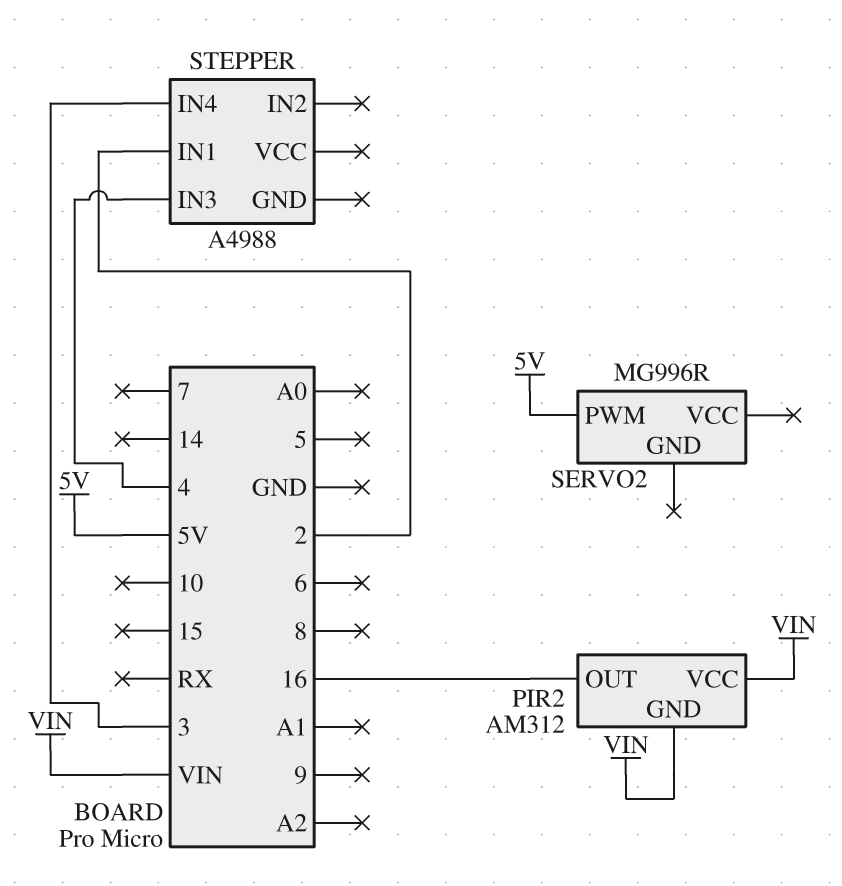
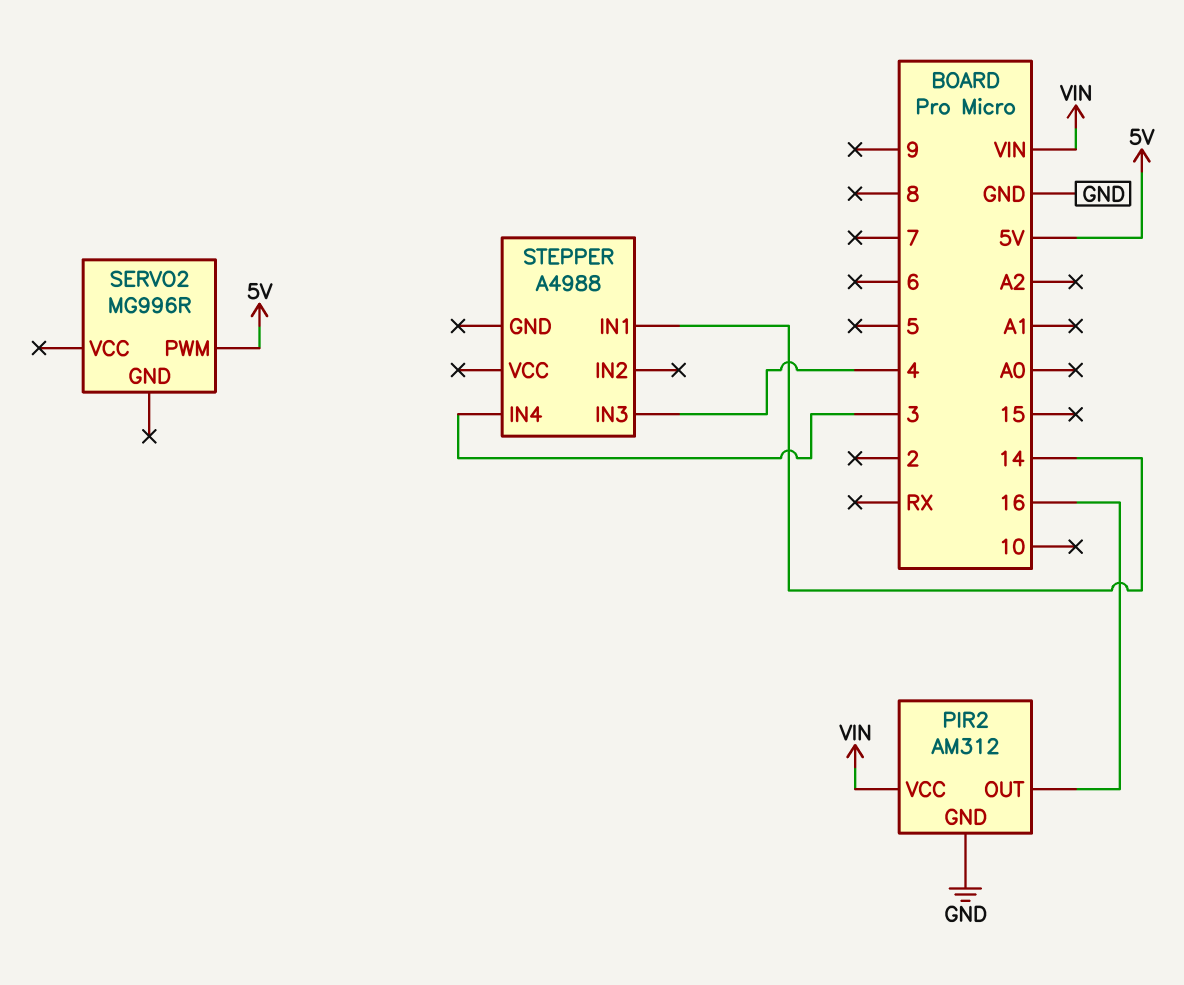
PIR2 pin GND: VIN -> GND
STEPPER pin IN1: 2 -> 14

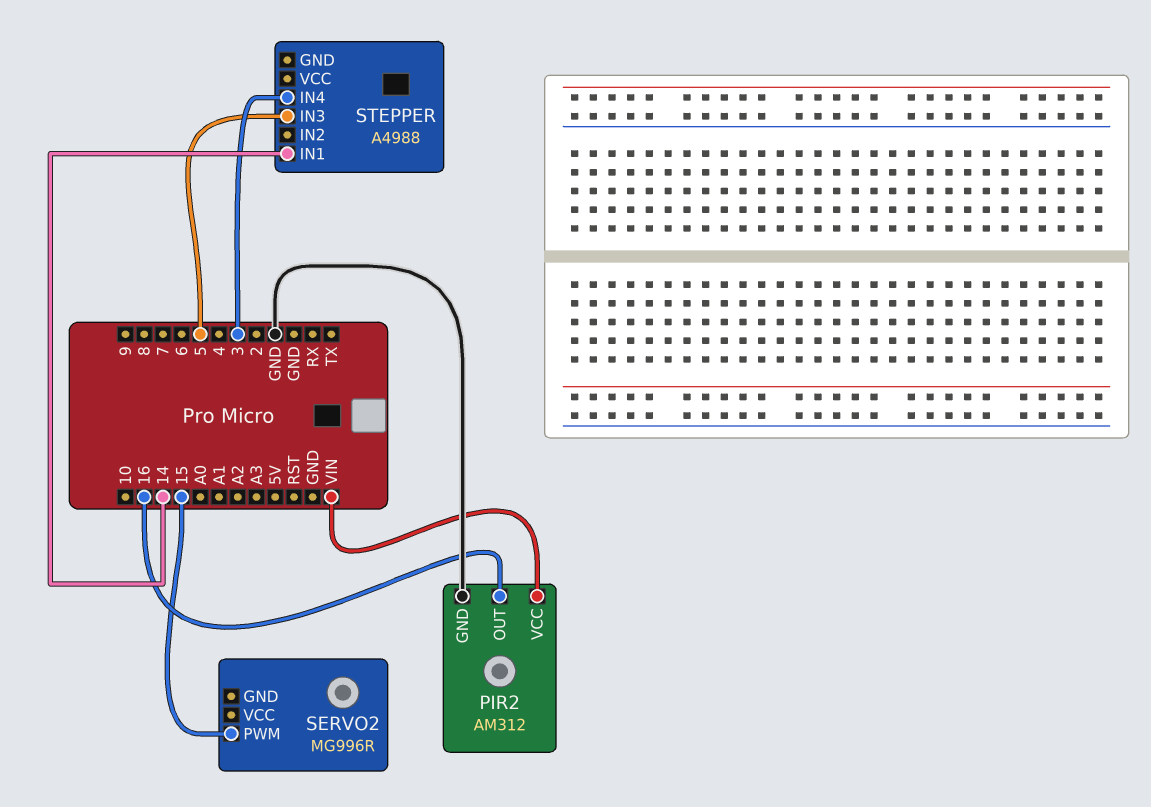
SERVO2 pin PWM: 5V -> 15
STEPPER pin IN3: 4 -> 5

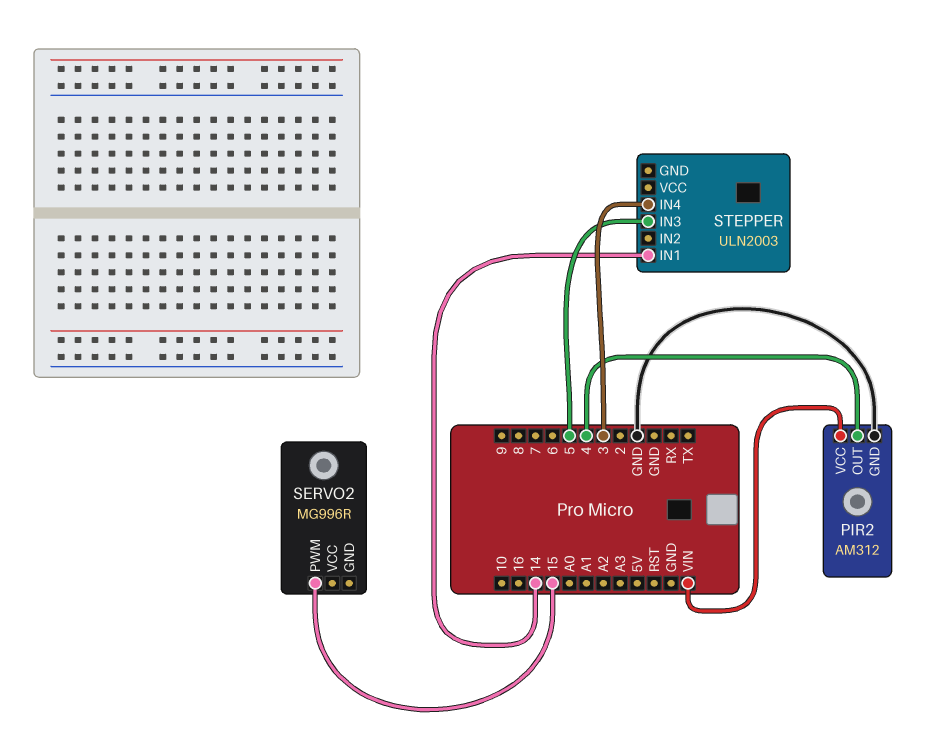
PIR2 pin OUT: 16 -> 4
STEPPER: A4988 -> ULN2003

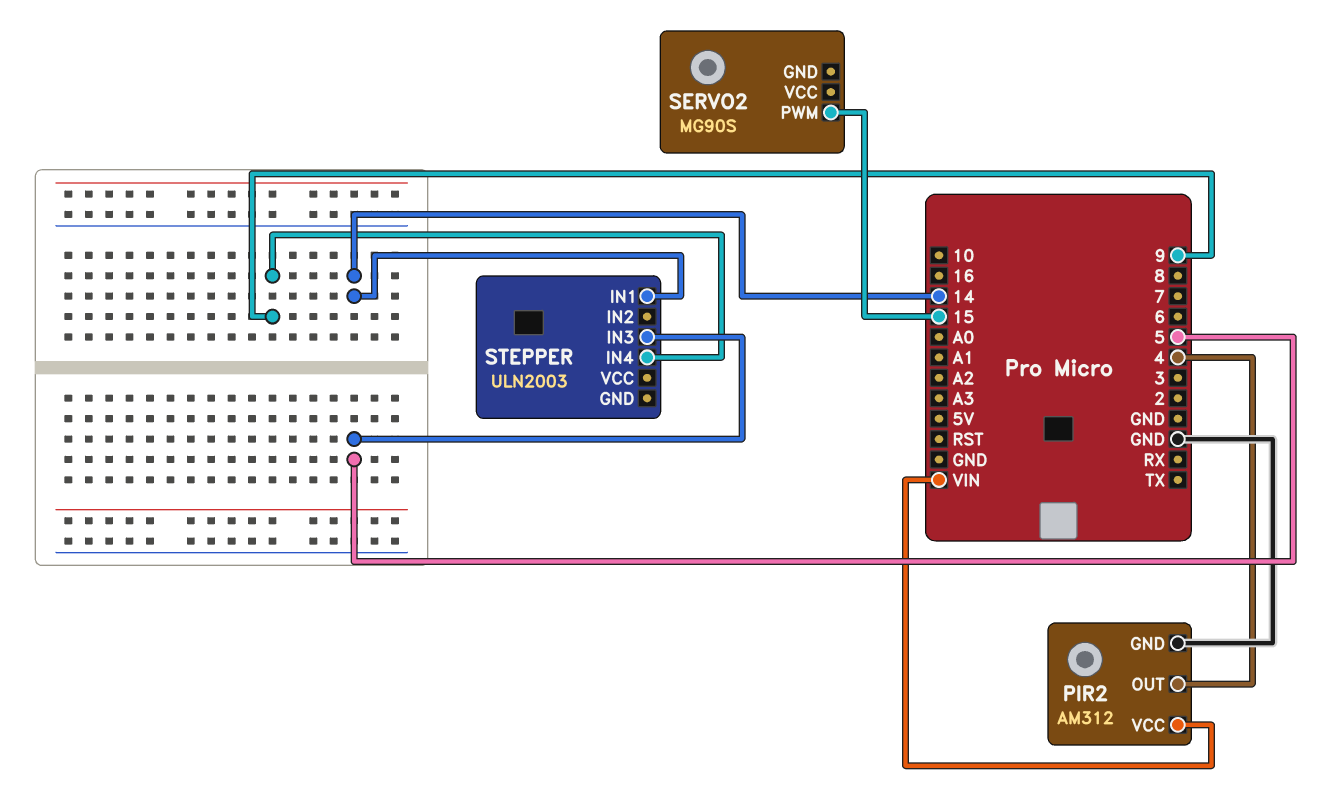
SERVO2: MG996R -> MG90S
STEPPER pin IN4: 3 -> 9

